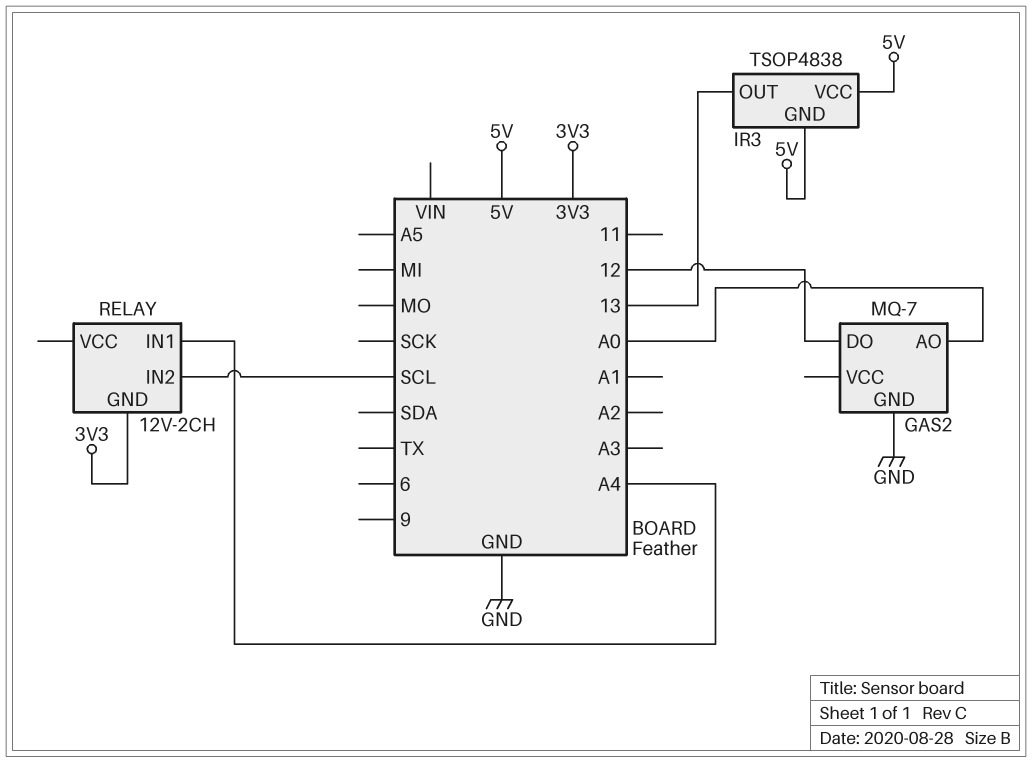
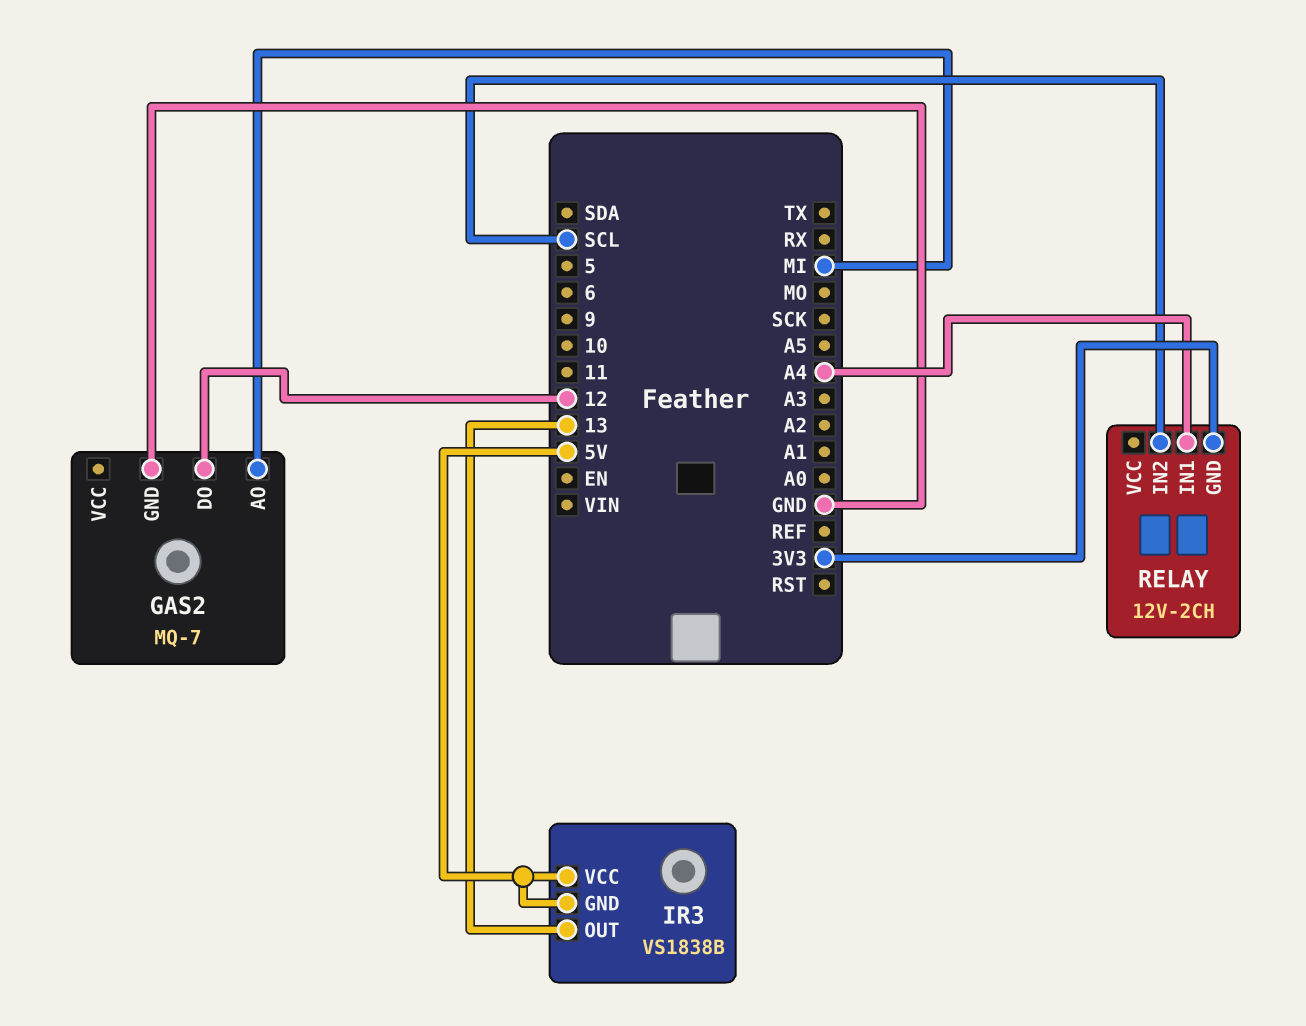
GAS2 pin AO: A0 -> MI
IR3: TSOP4838 -> VS1838B

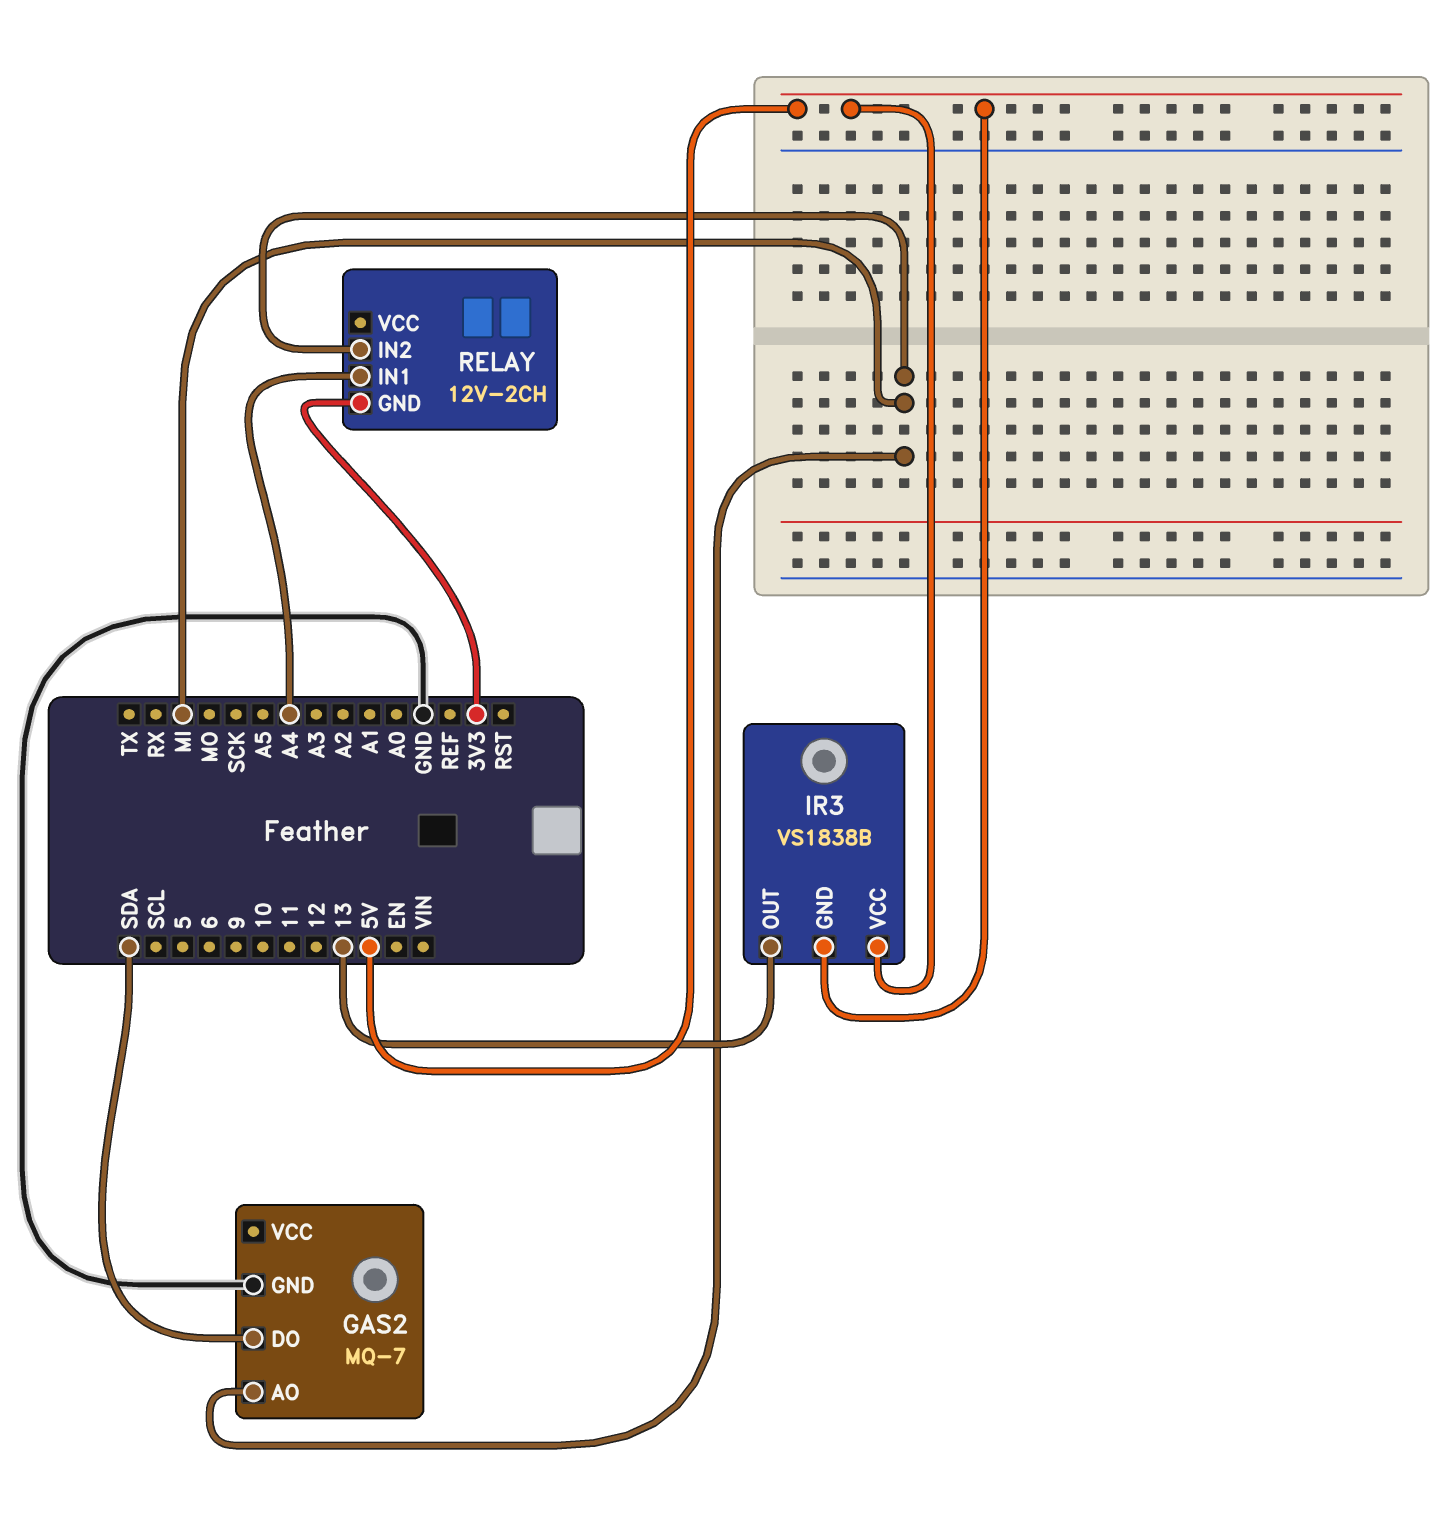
GAS2 pin DO: 12 -> SDA
RELAY pin IN2: SCL -> MI

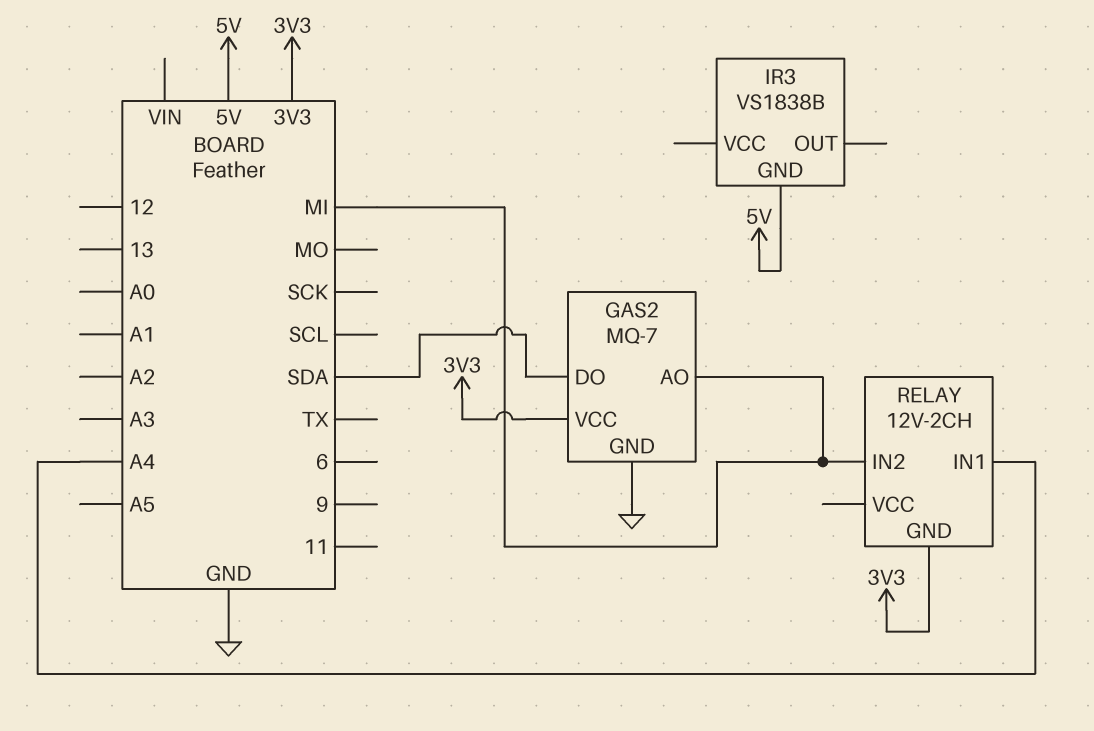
GAS2 pin VCC: none -> 3V3
IR3 pin OUT: 13 -> none
IR3 pin VCC: 5V -> none

